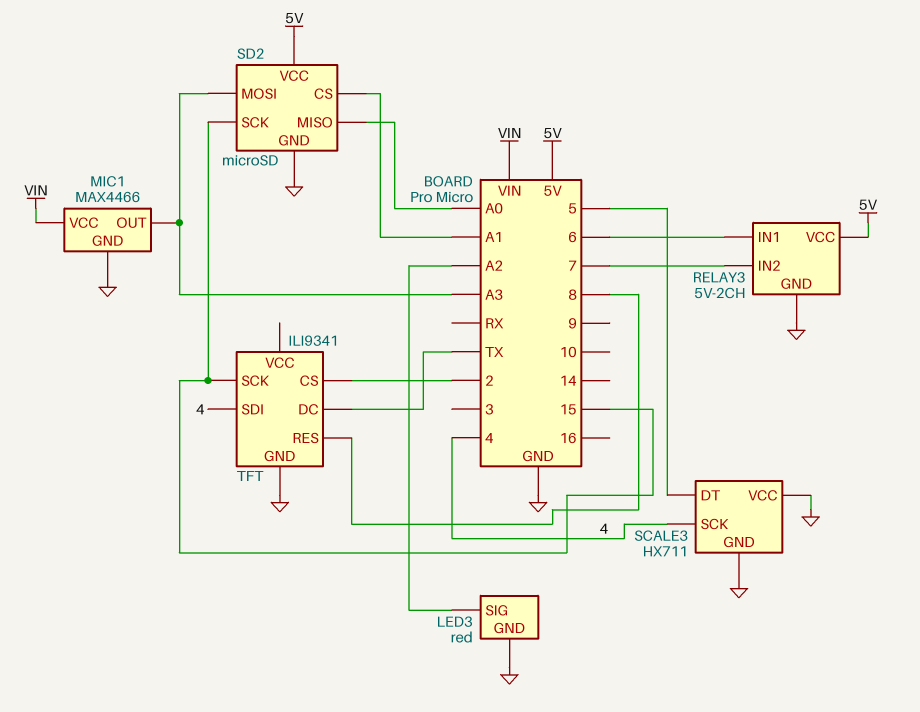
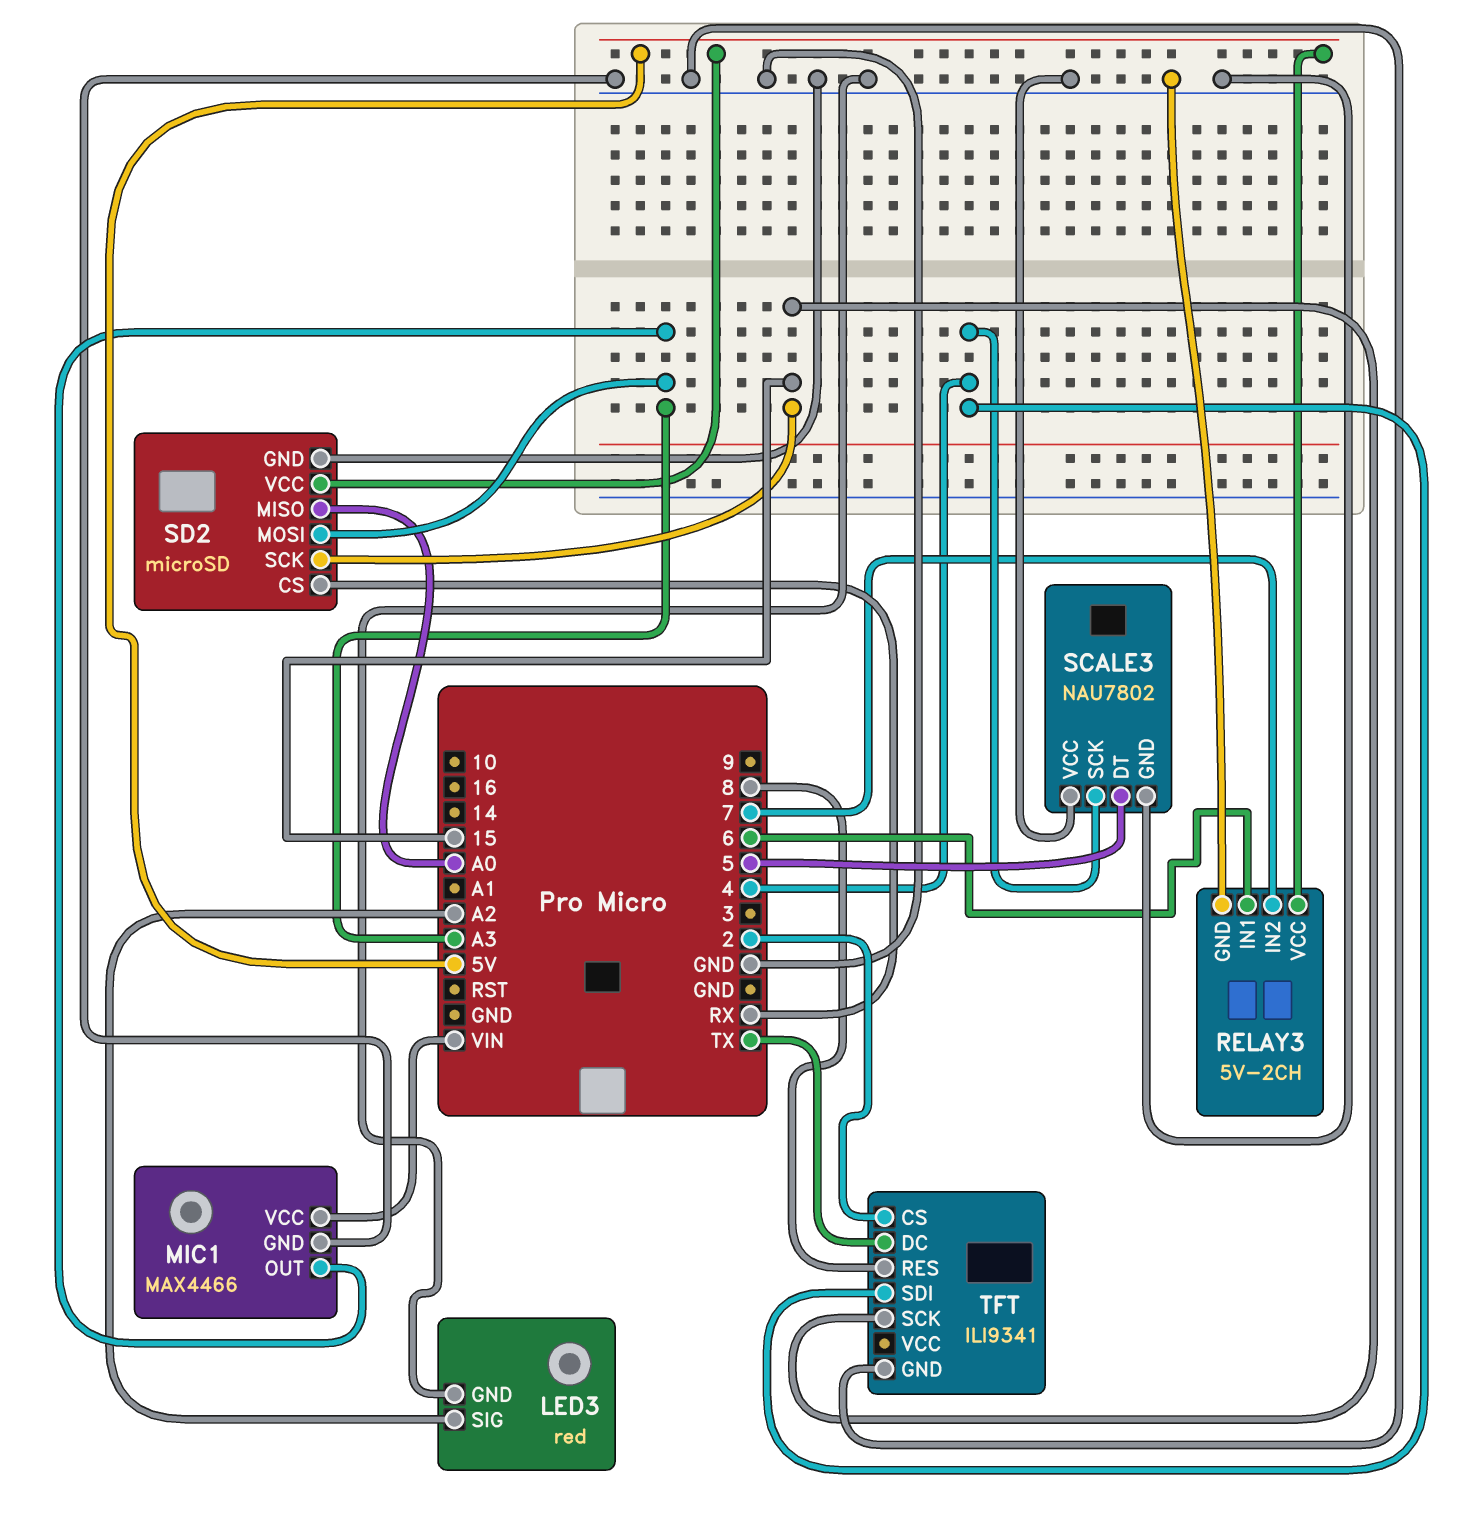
SCALE3: HX711 -> NAU7802
SD2 pin CS: A1 -> RX

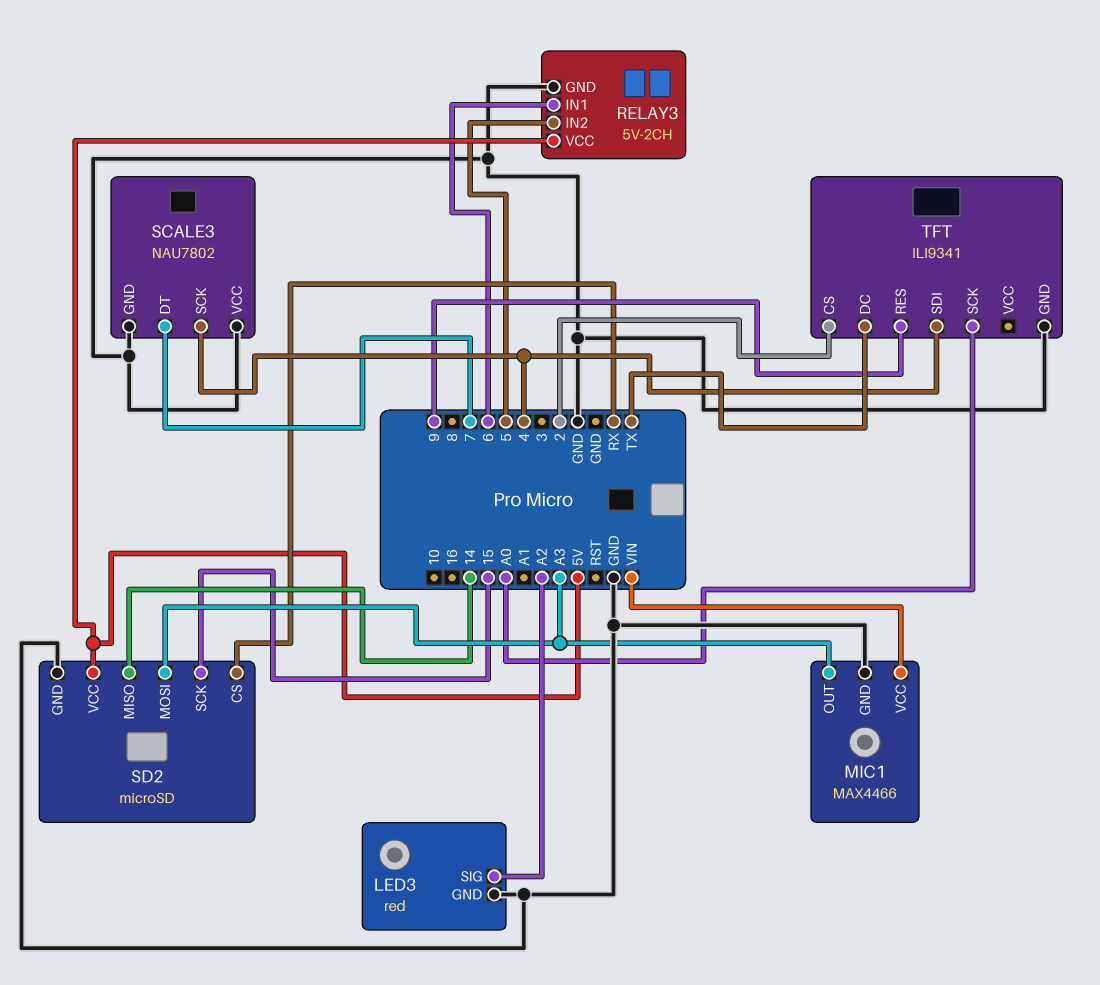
RELAY3 pin IN2: 7 -> 5
SCALE3 pin DT: 5 -> 7
SD2 pin MISO: A0 -> 14
TFT pin RES: 8 -> 9
TFT pin SCK: 15 -> A0

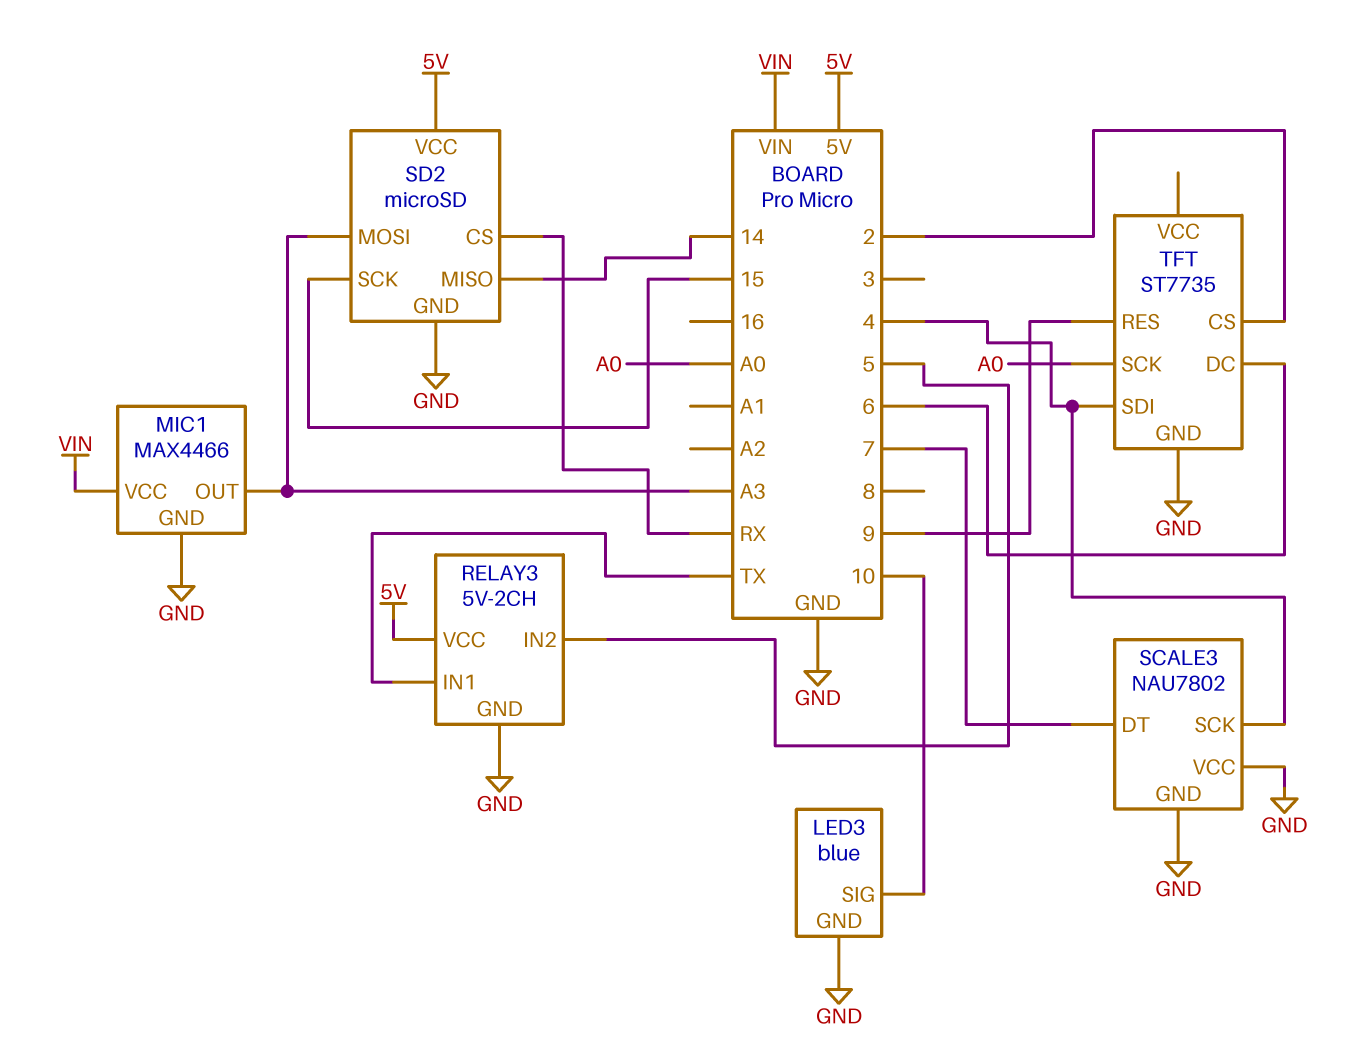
LED3: red -> blue
LED3 pin SIG: A2 -> 10
RELAY3 pin IN1: 6 -> TX
TFT: ILI9341 -> ST7735
TFT pin DC: TX -> 6

